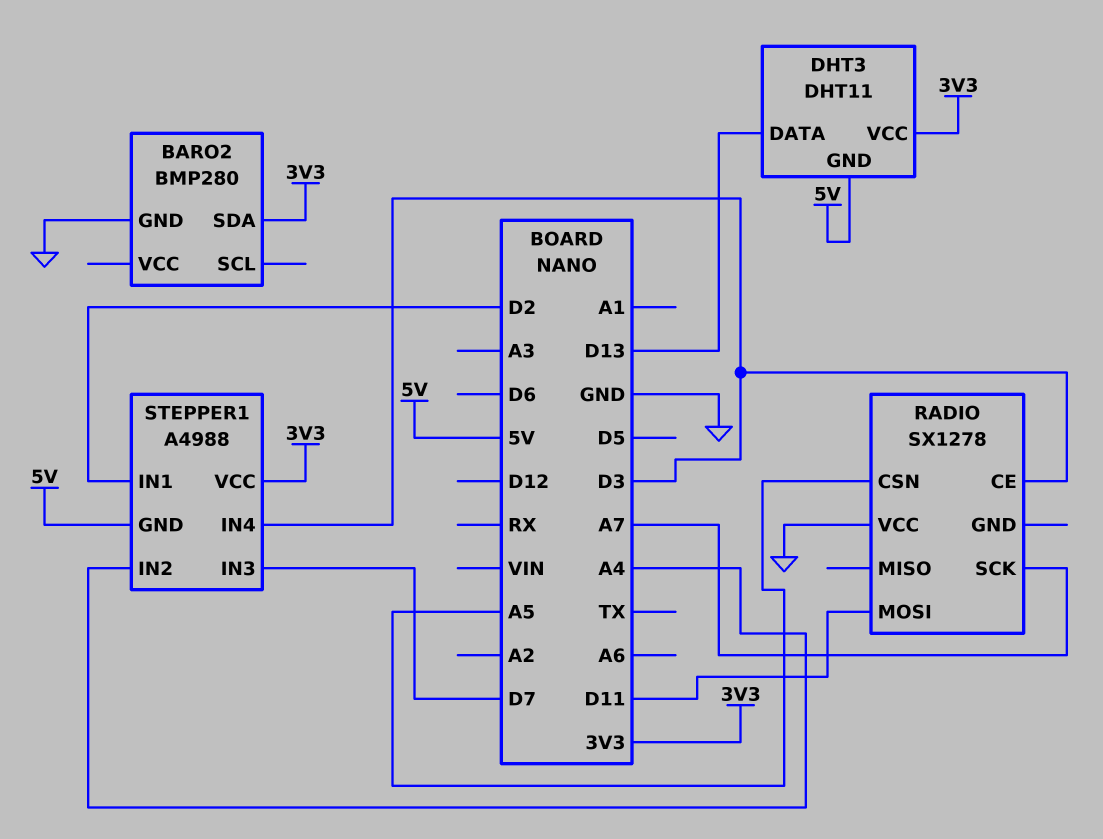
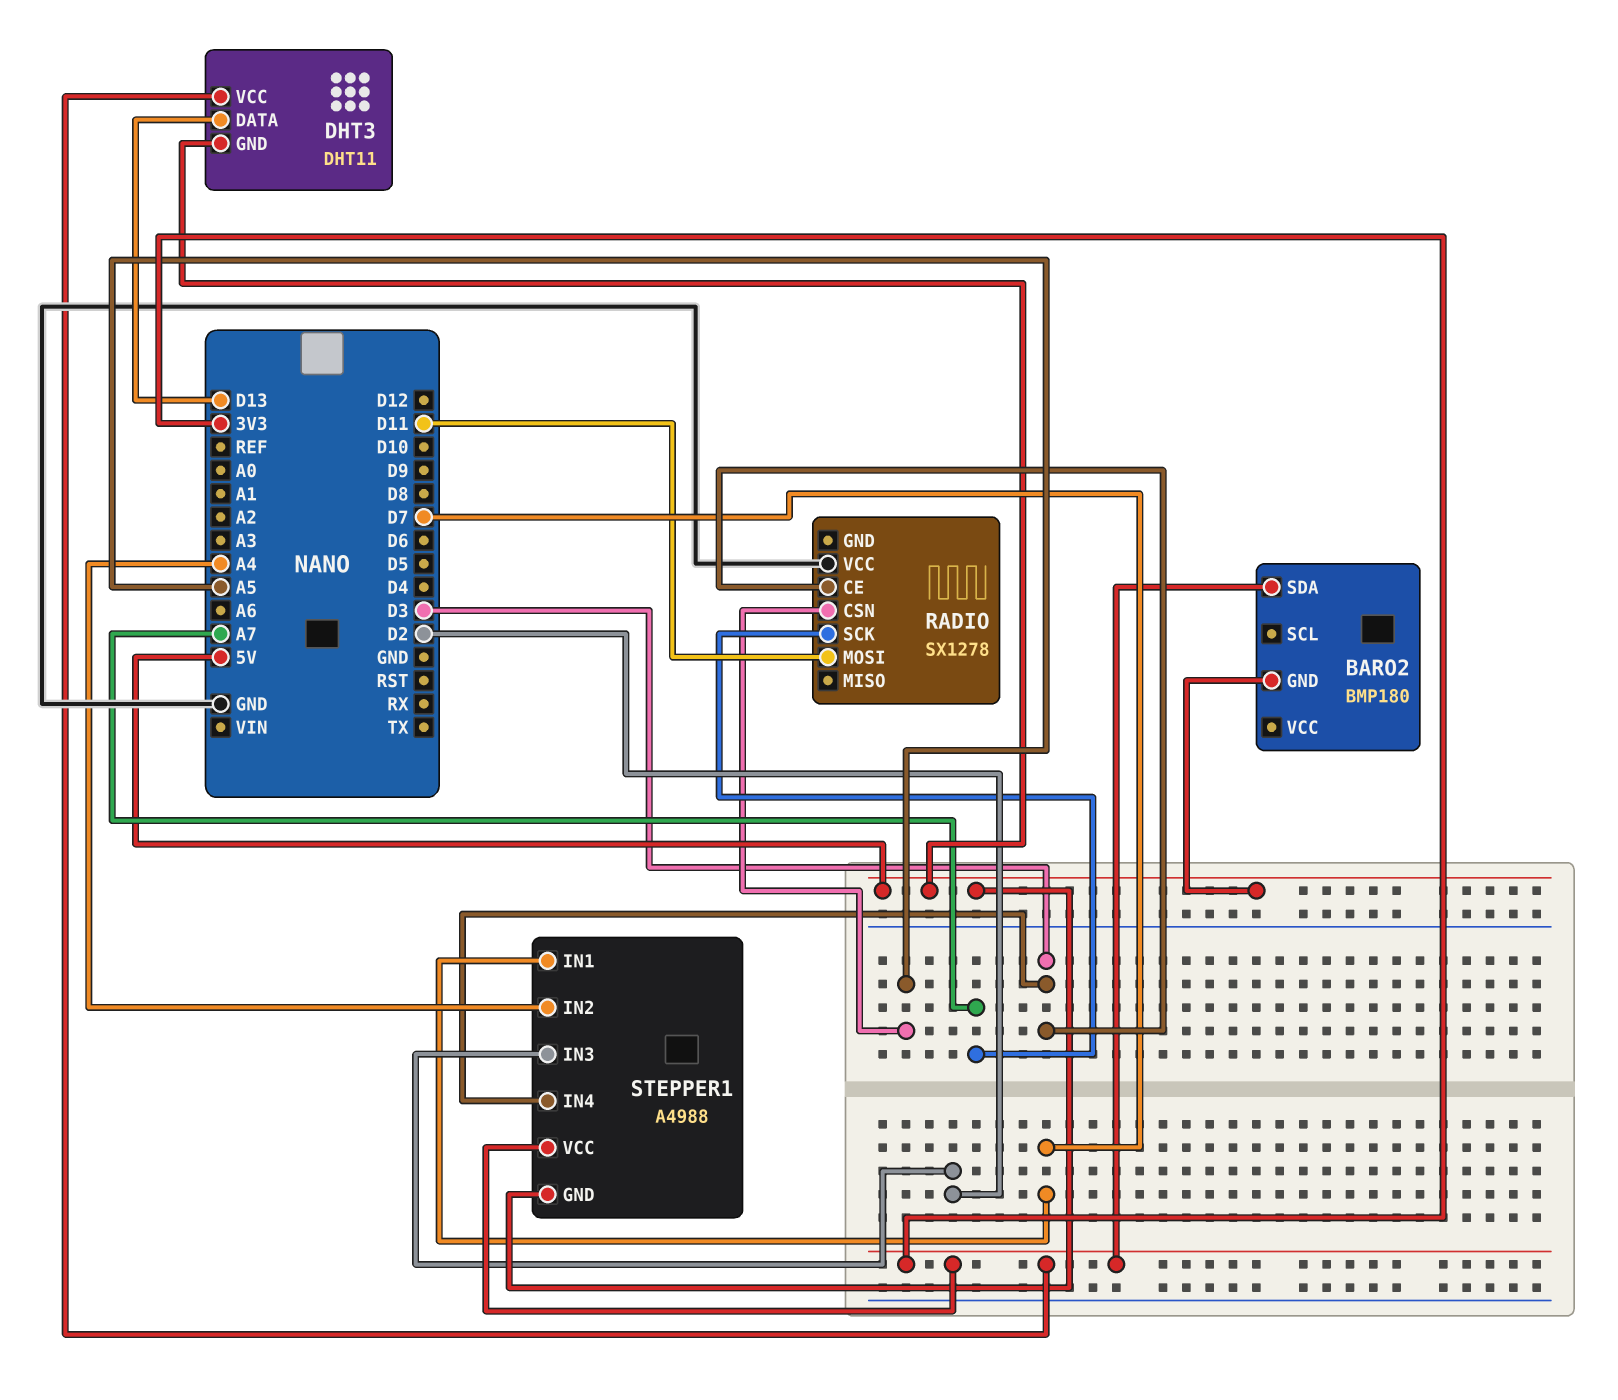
BARO2: BMP280 -> BMP180
BARO2 pin GND: GND -> 5V
STEPPER1 pin IN1: D2 -> D7
STEPPER1 pin IN3: D7 -> D2

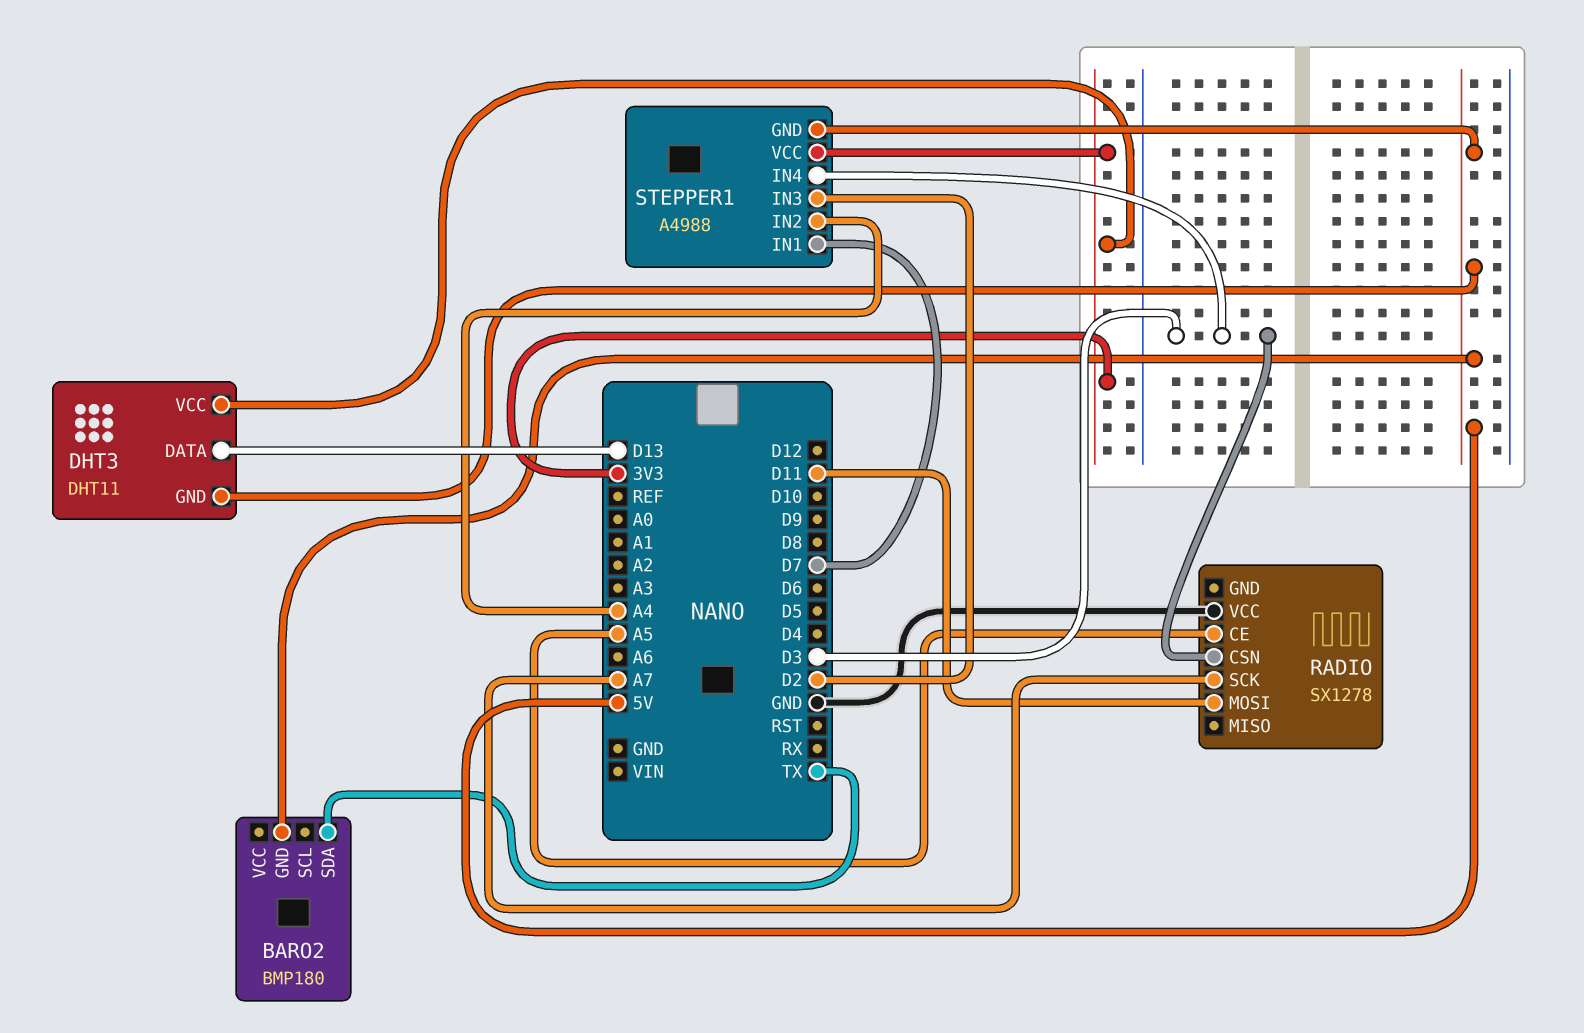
BARO2 pin SDA: 3V3 -> TX
RADIO pin CE: D3 -> A5
RADIO pin CSN: A5 -> D3

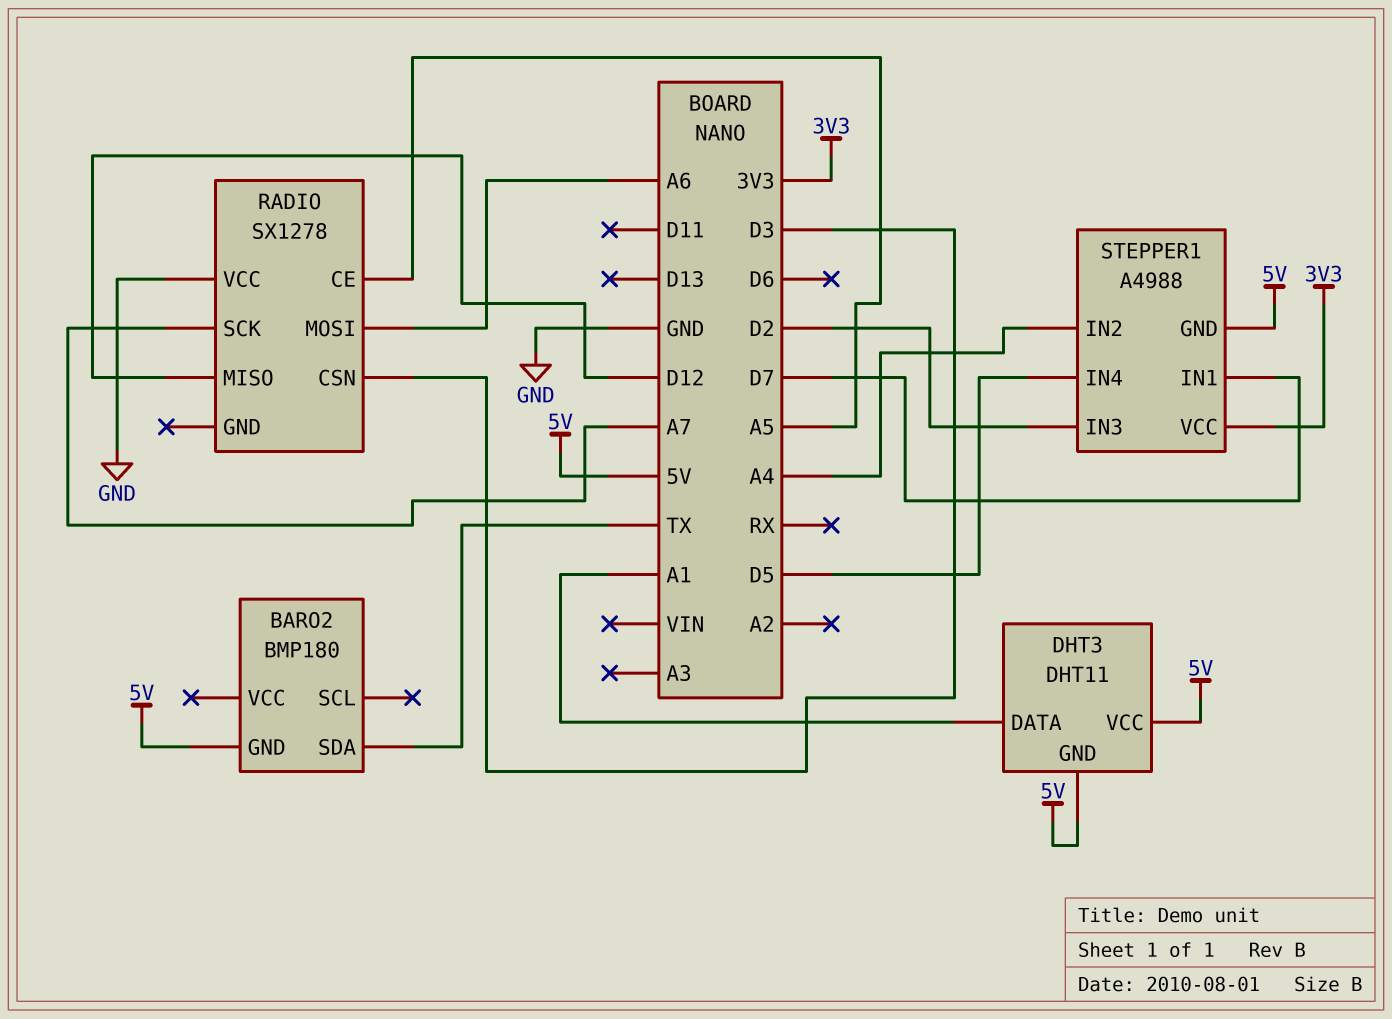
DHT3 pin DATA: D13 -> A1
DHT3 pin VCC: 3V3 -> 5V
RADIO pin MISO: none -> D12
RADIO pin MOSI: D11 -> A6
STEPPER1 pin IN4: D3 -> D5

